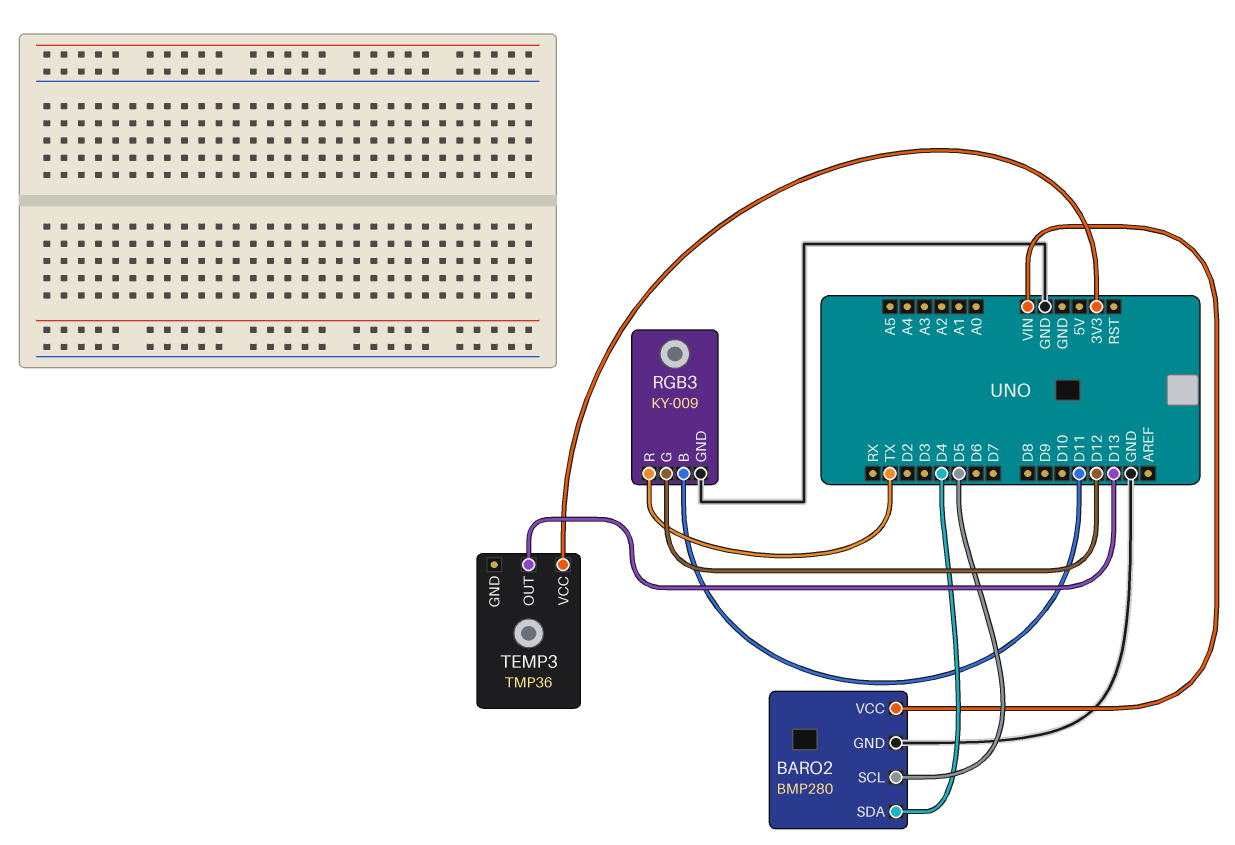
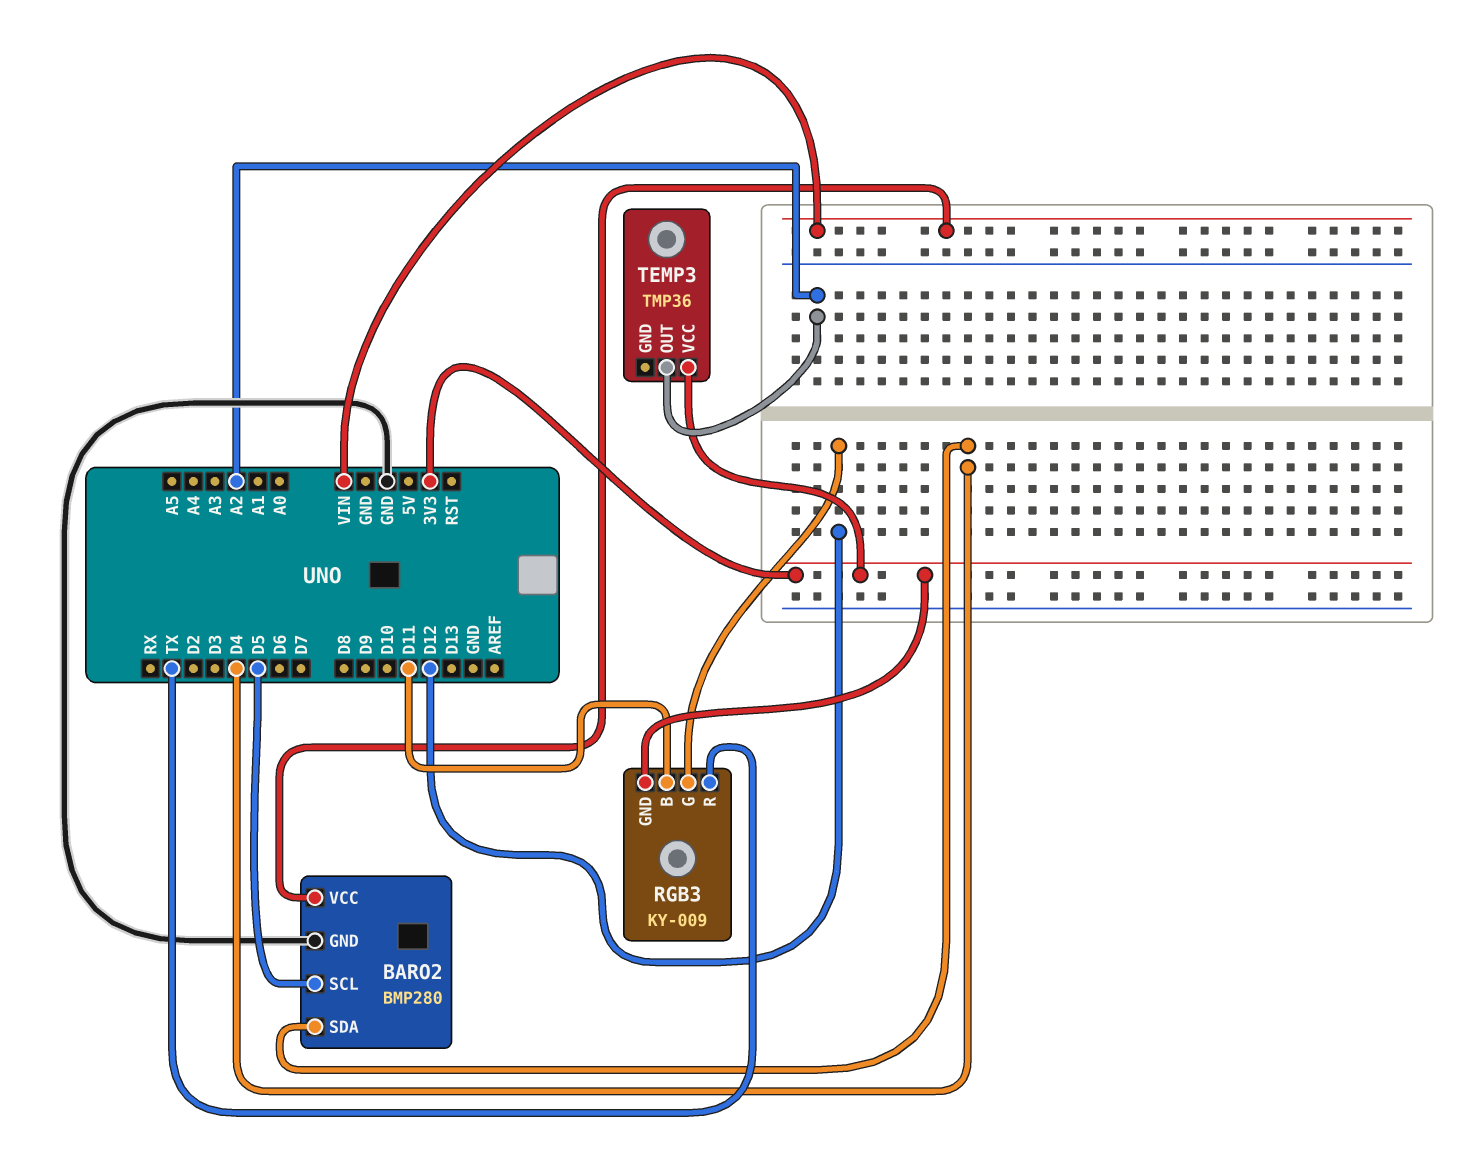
RGB3 pin GND: GND -> 3V3
TEMP3 pin OUT: D13 -> A2

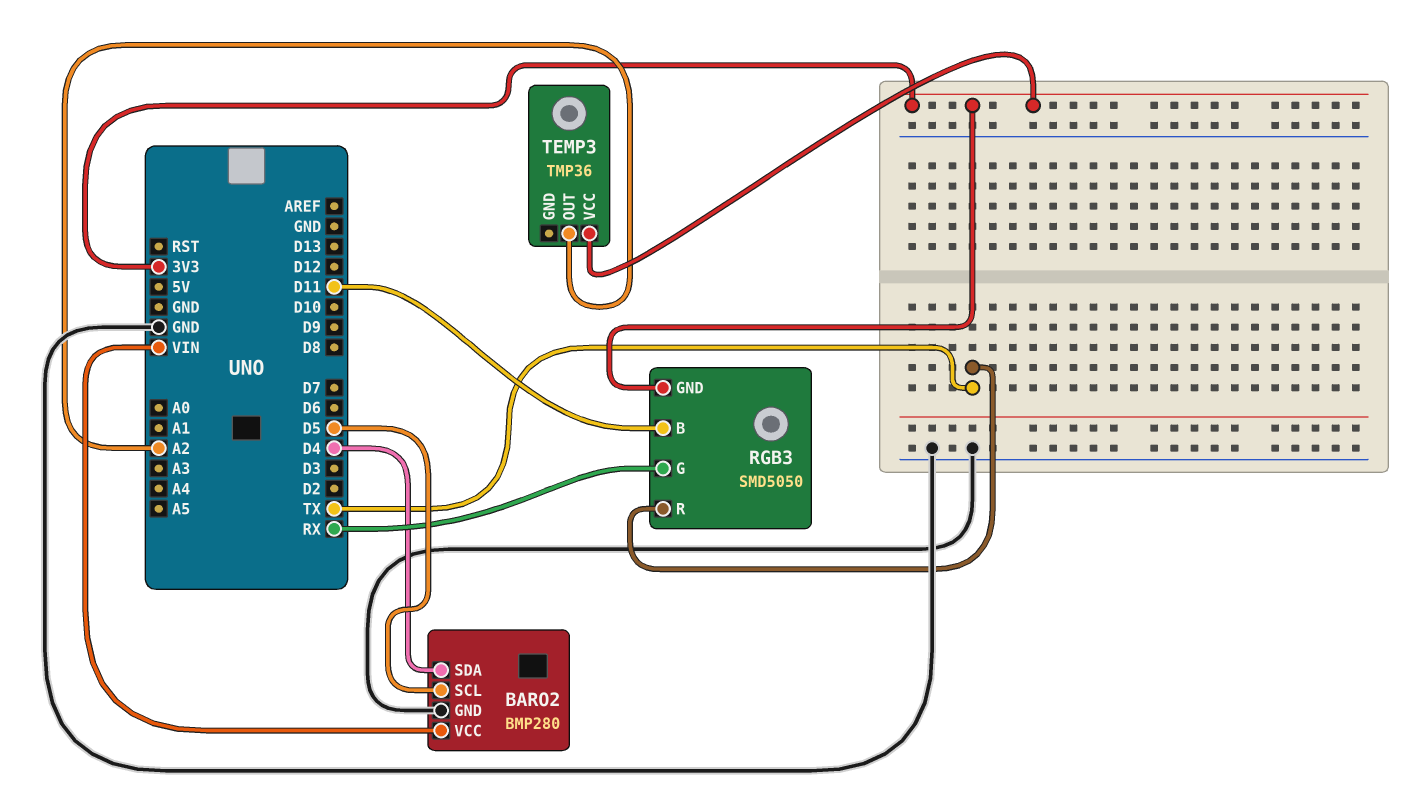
RGB3: KY-009 -> SMD5050
RGB3 pin G: D12 -> RX

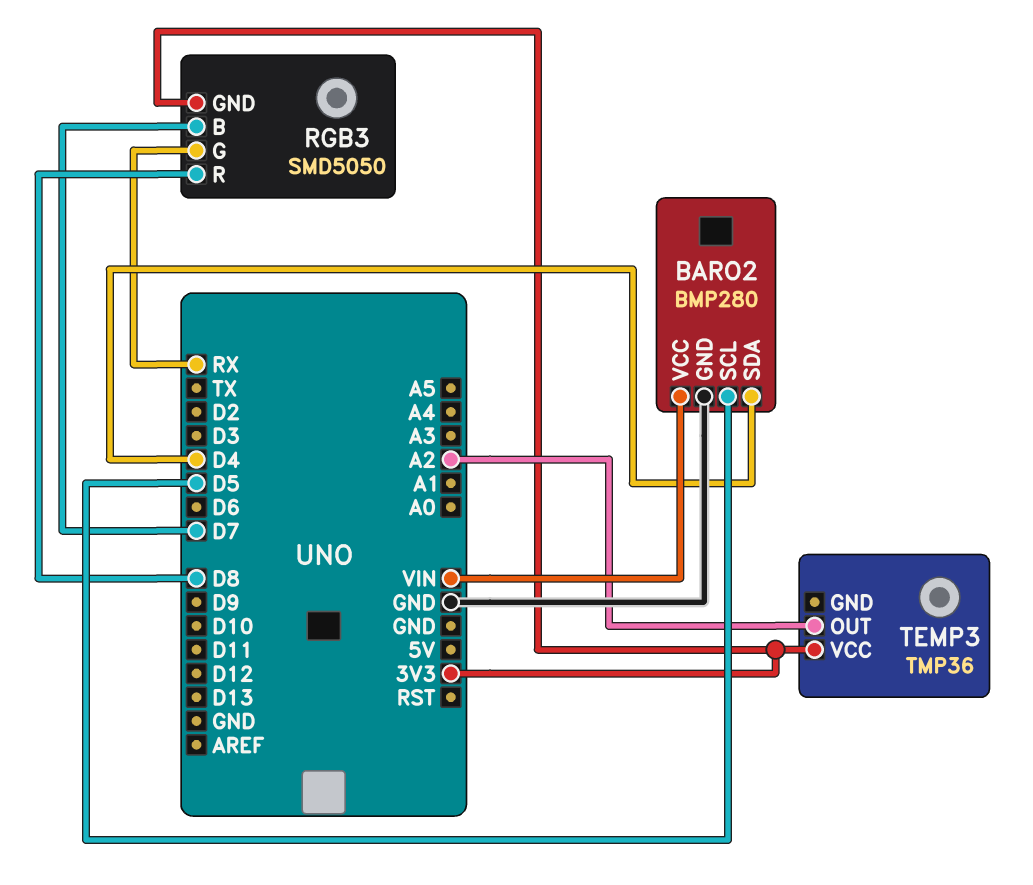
RGB3 pin B: D11 -> D7
RGB3 pin R: TX -> D8

